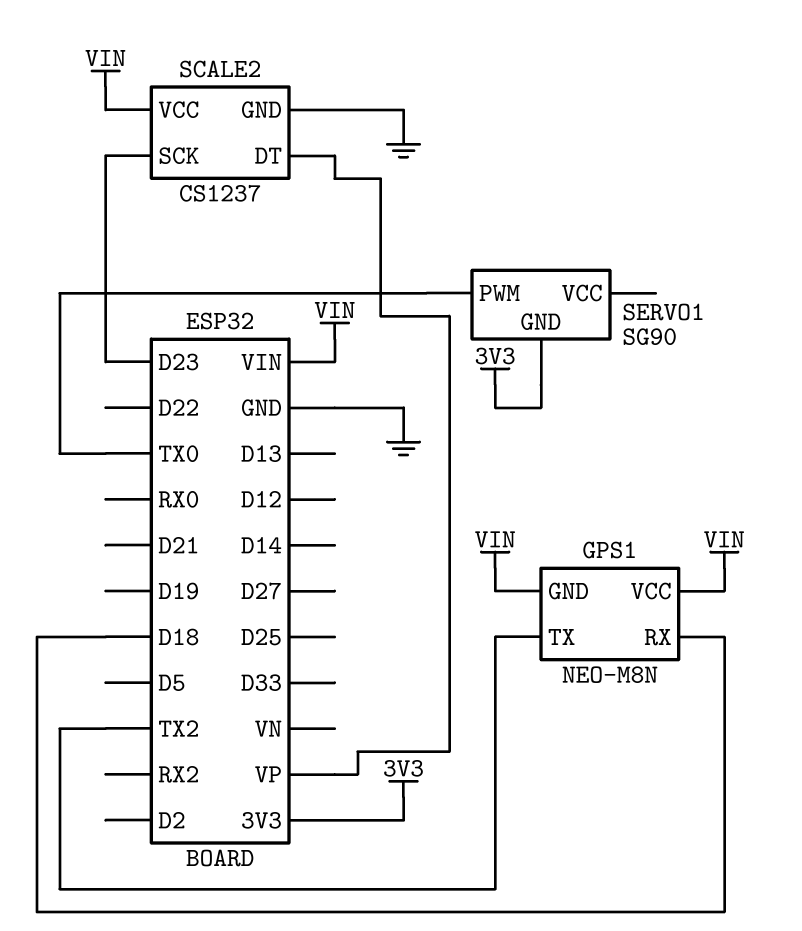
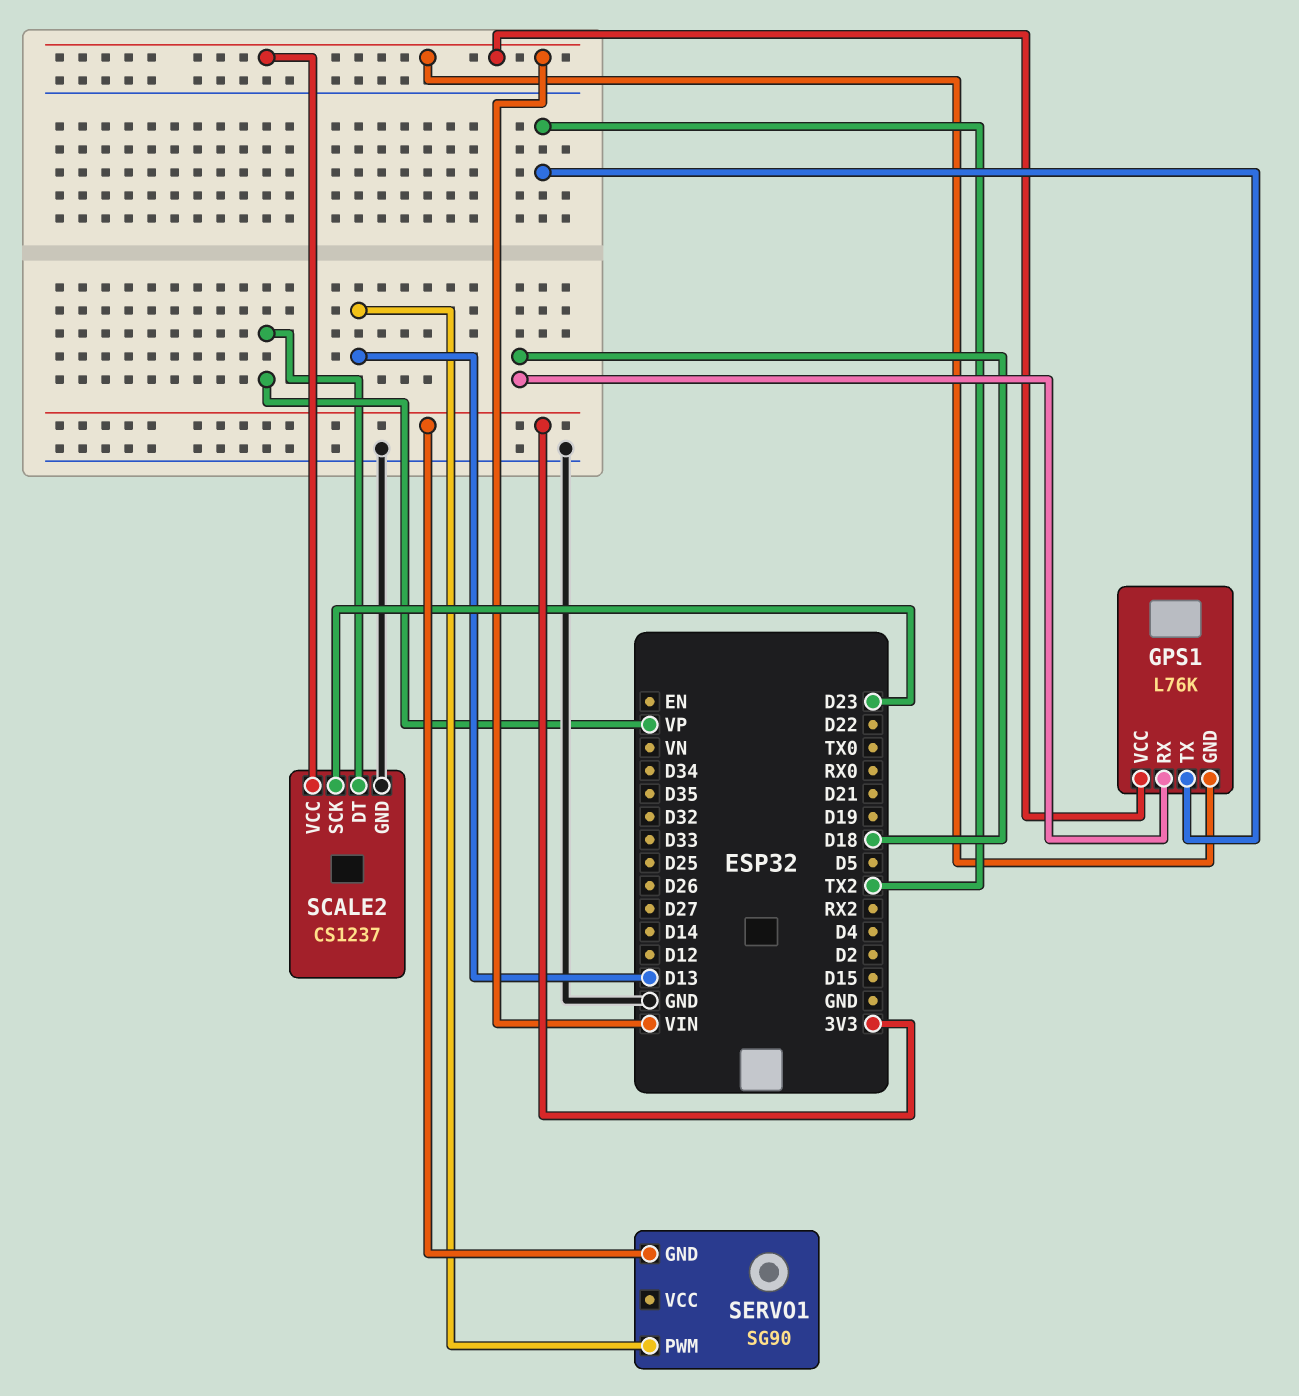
GPS1: NEO-M8N -> L76K
SERVO1 pin PWM: TX0 -> D13

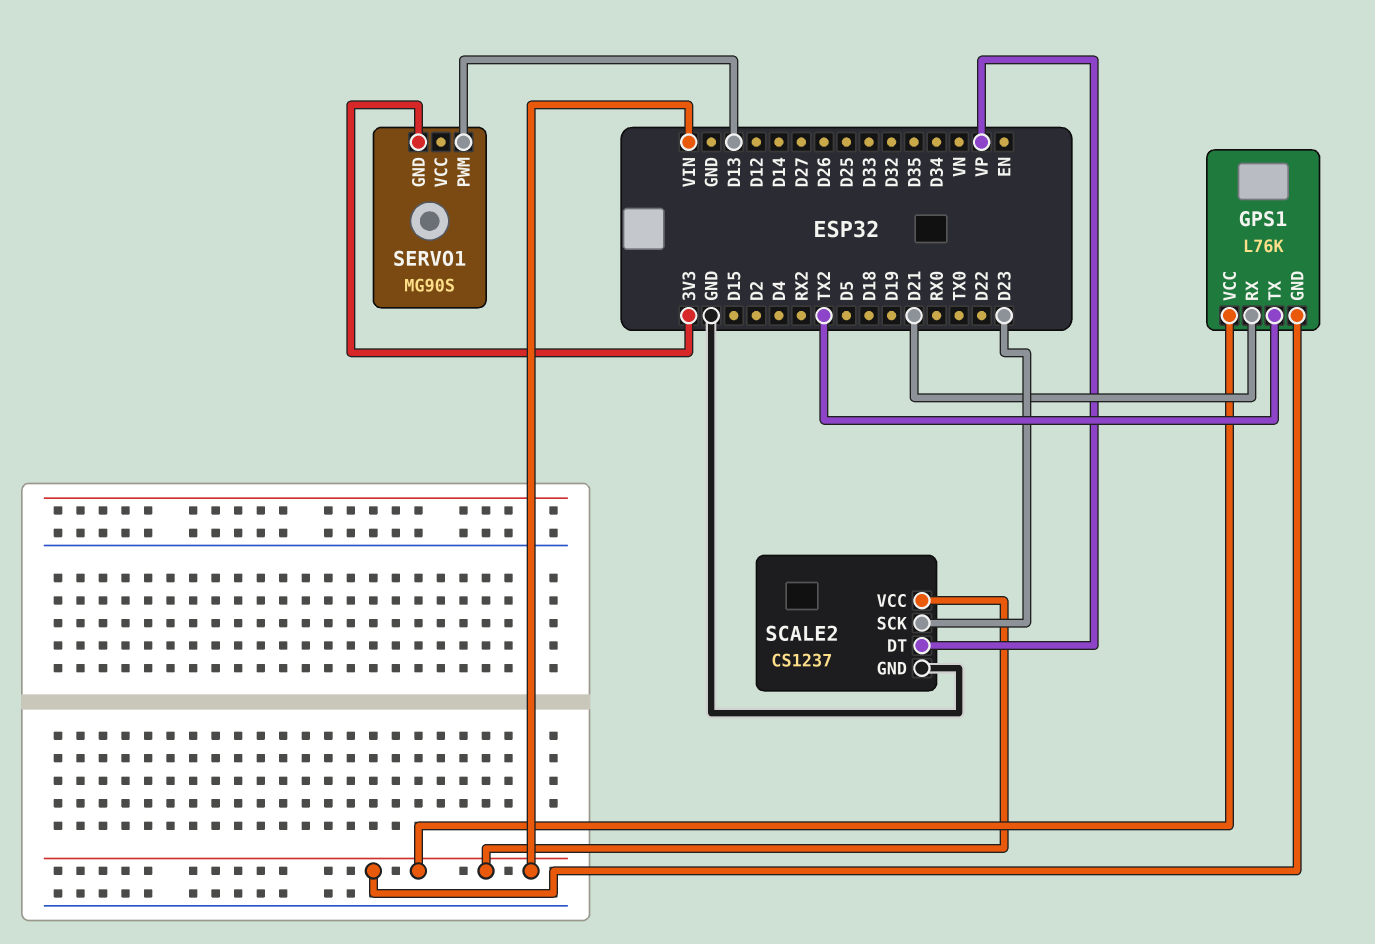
GPS1 pin RX: D18 -> D21
SERVO1: SG90 -> MG90S

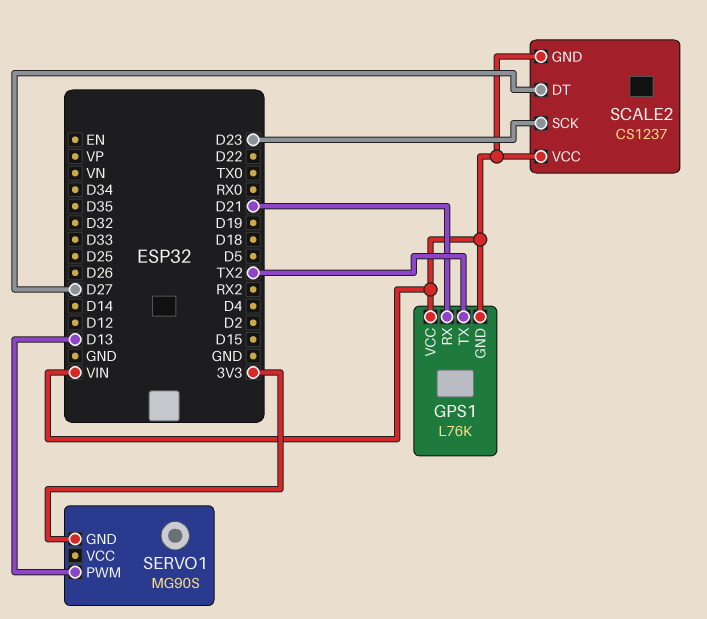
SCALE2 pin DT: VP -> D27
SCALE2 pin GND: GND -> VIN

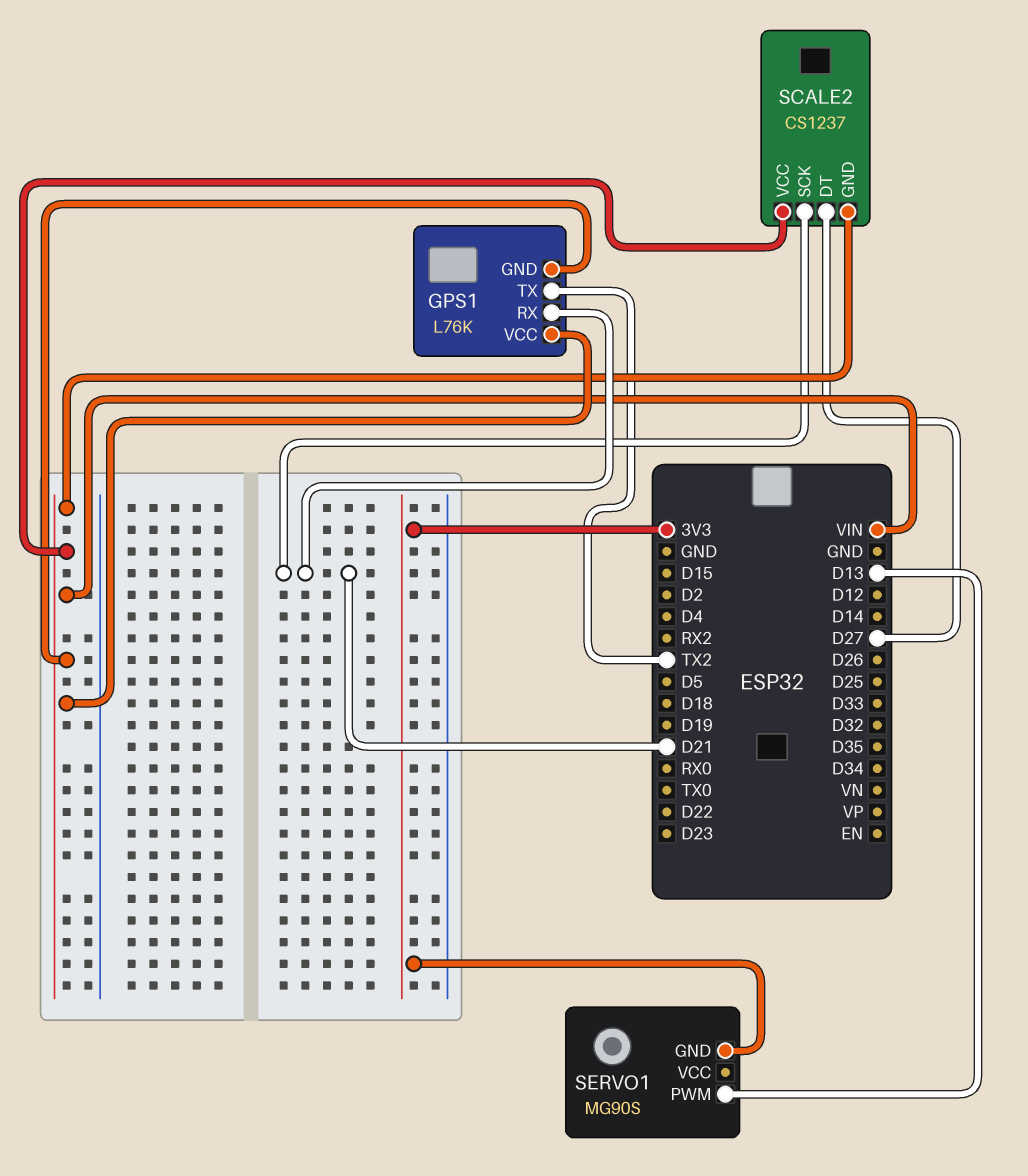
SCALE2 pin SCK: D23 -> D21

